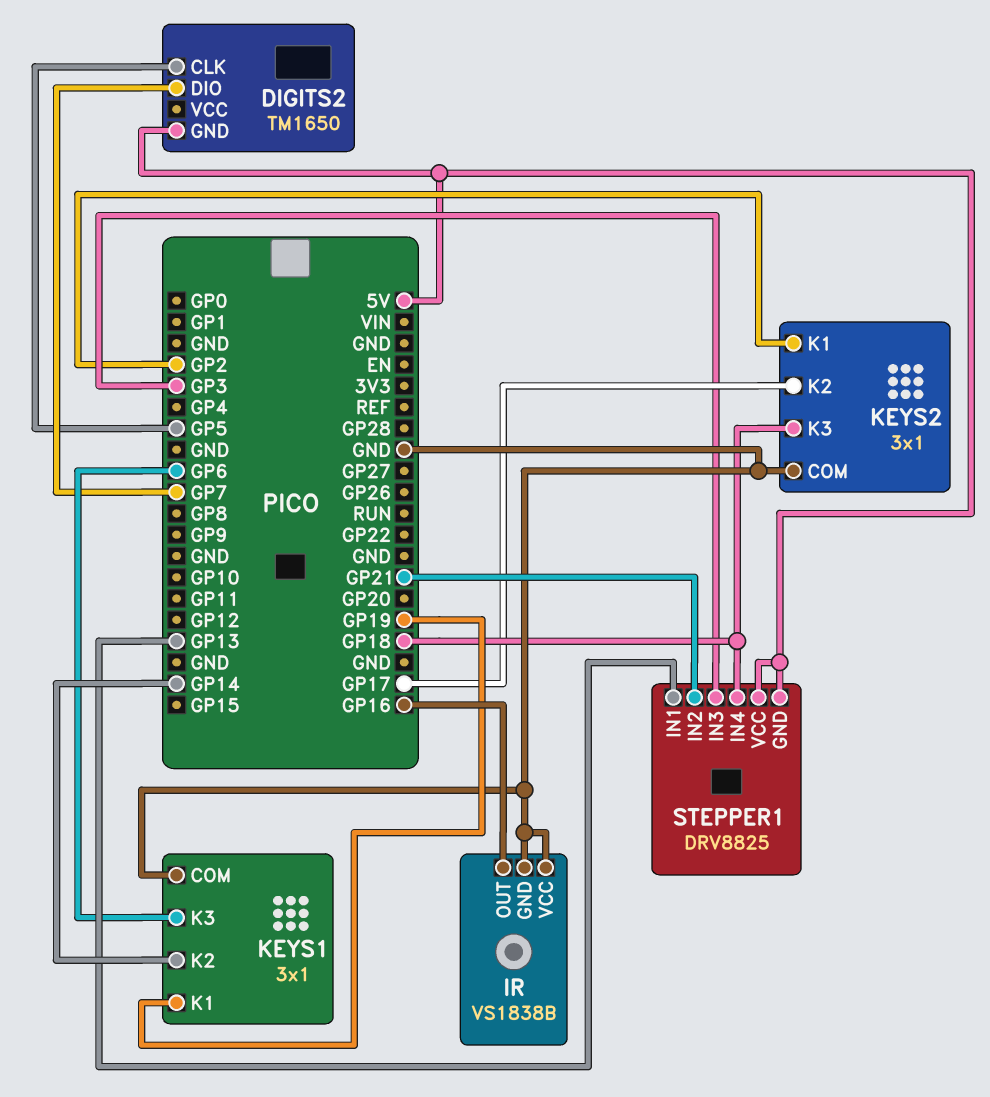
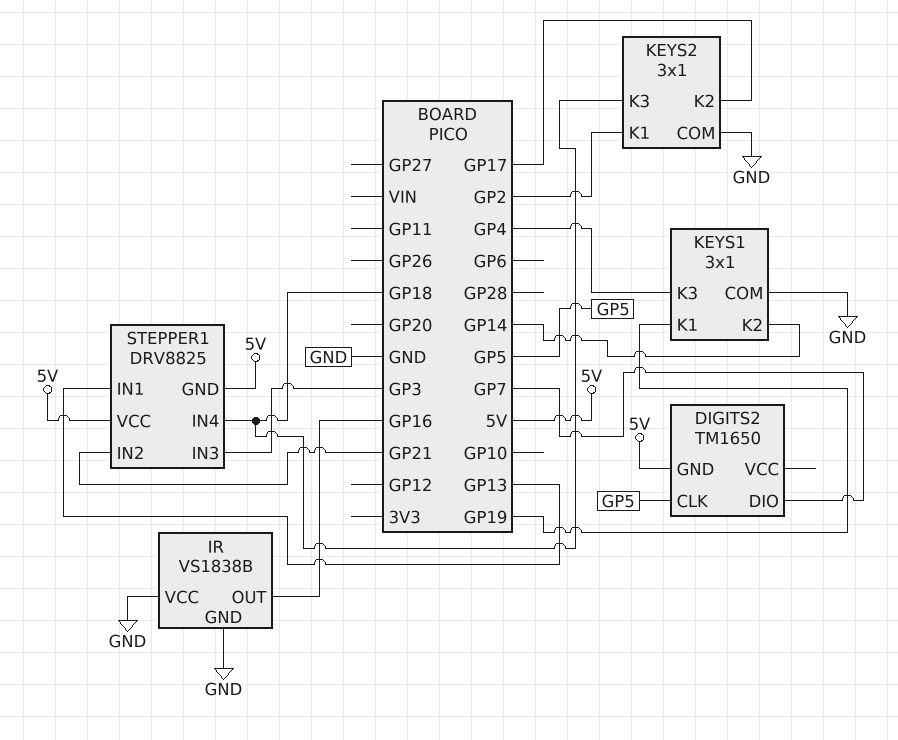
KEYS1 pin K3: GP6 -> GP4

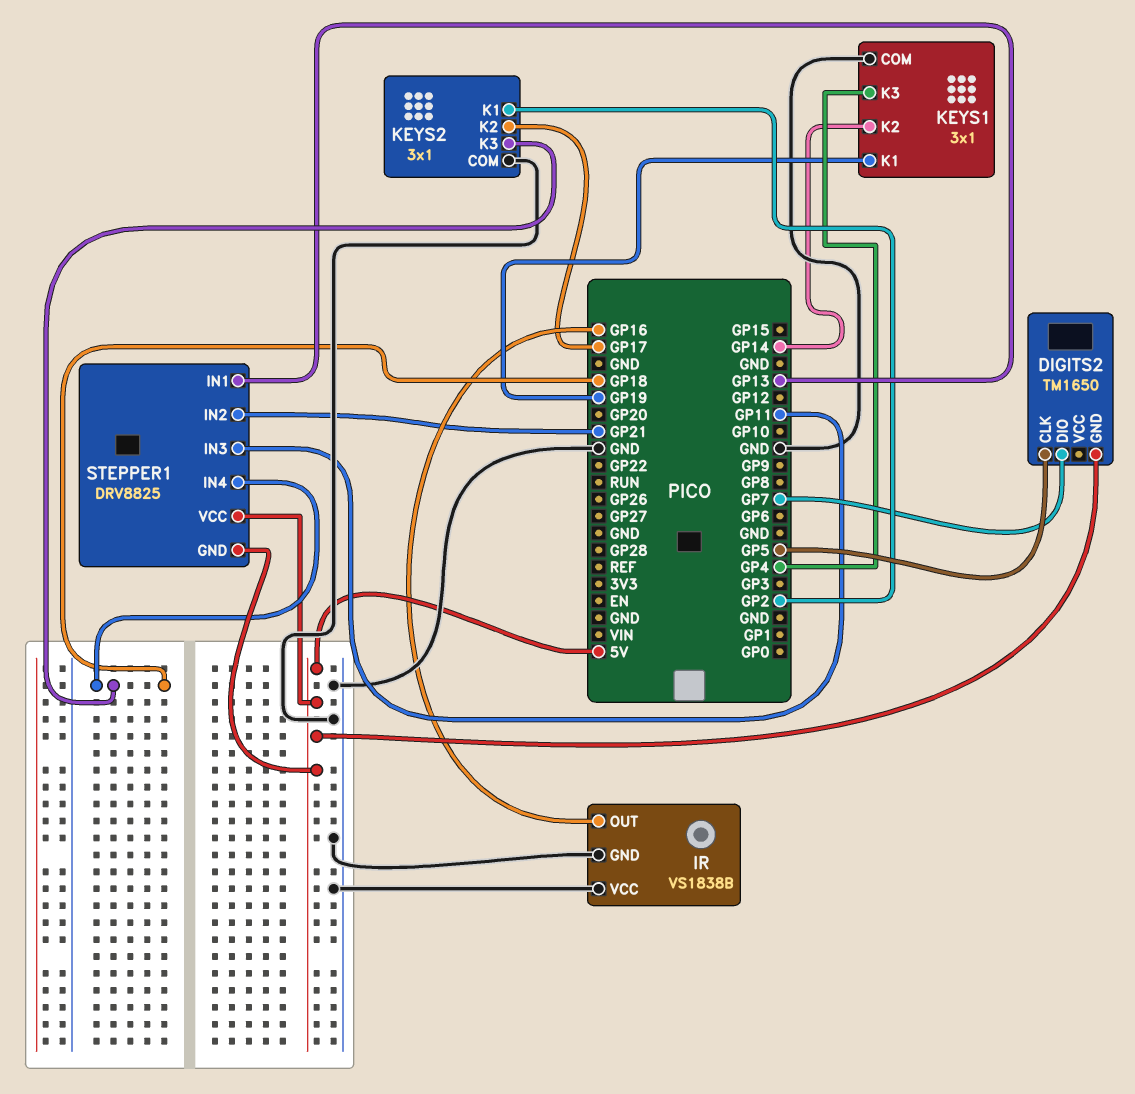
STEPPER1 pin IN3: GP3 -> GP11

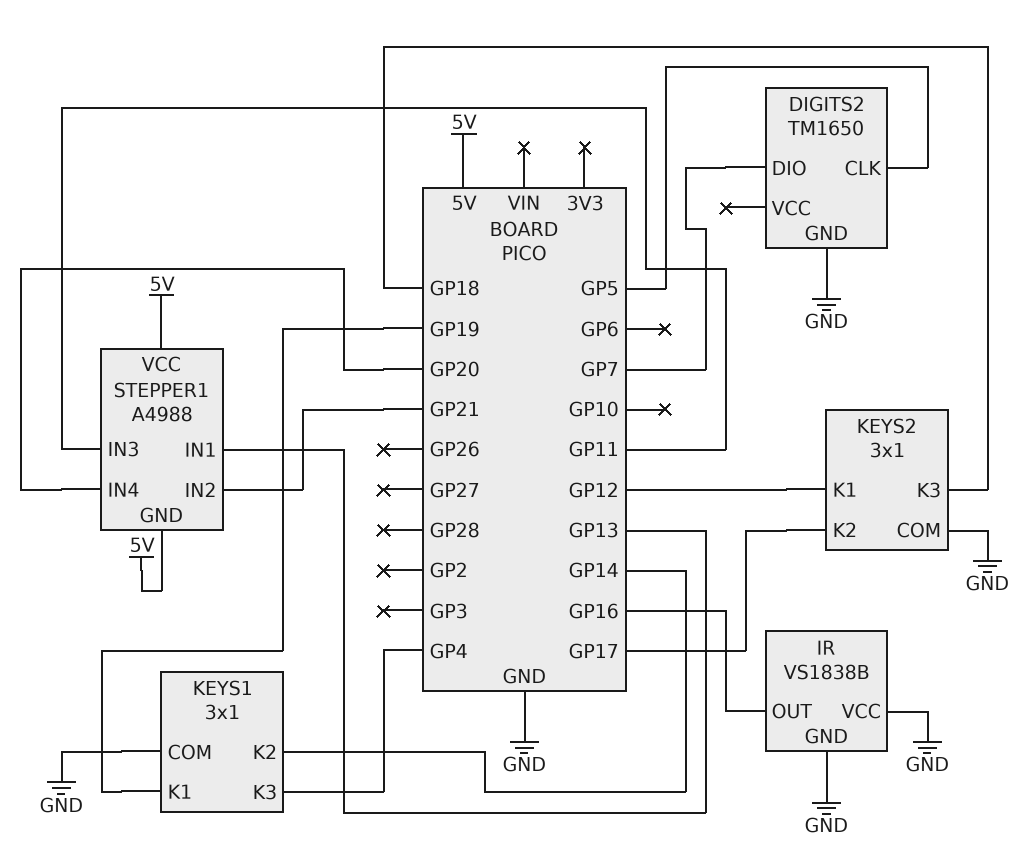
DIGITS2 pin GND: 5V -> GND
KEYS2 pin K1: GP2 -> GP12
STEPPER1: DRV8825 -> A4988
STEPPER1 pin IN4: GP18 -> GP20

